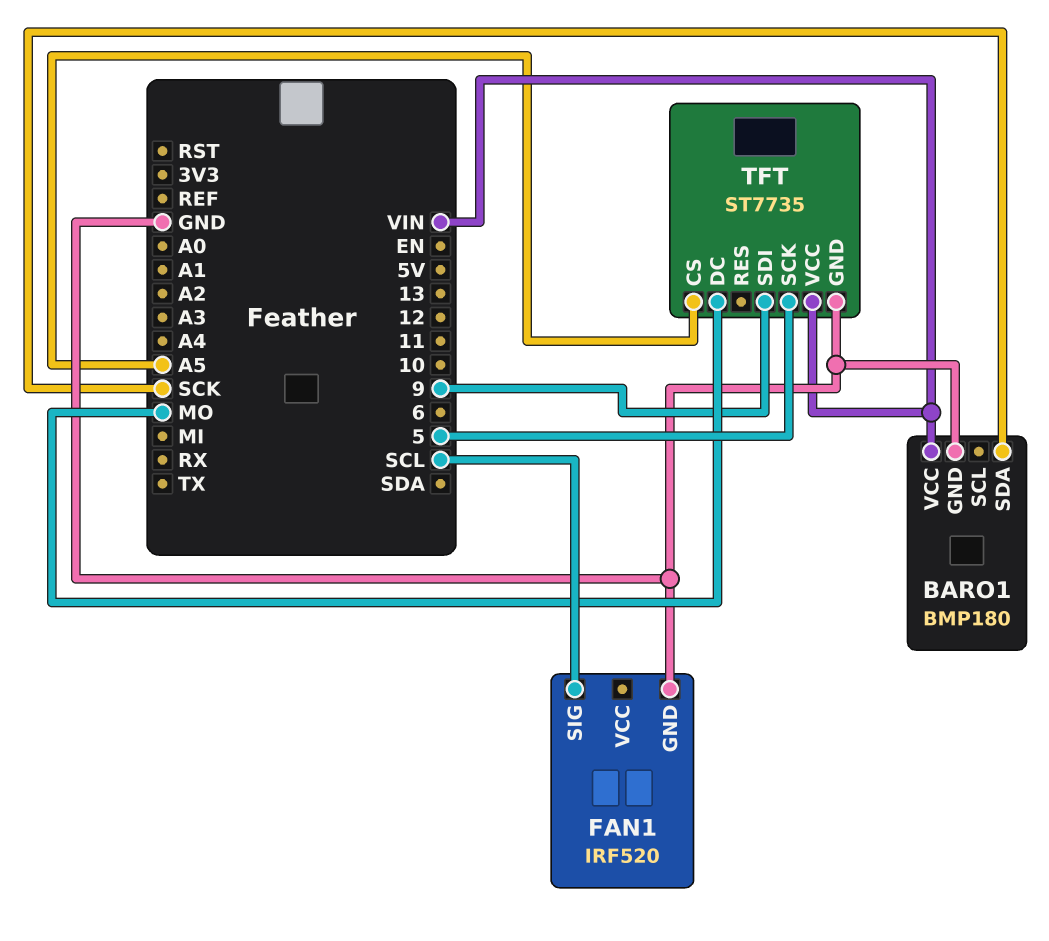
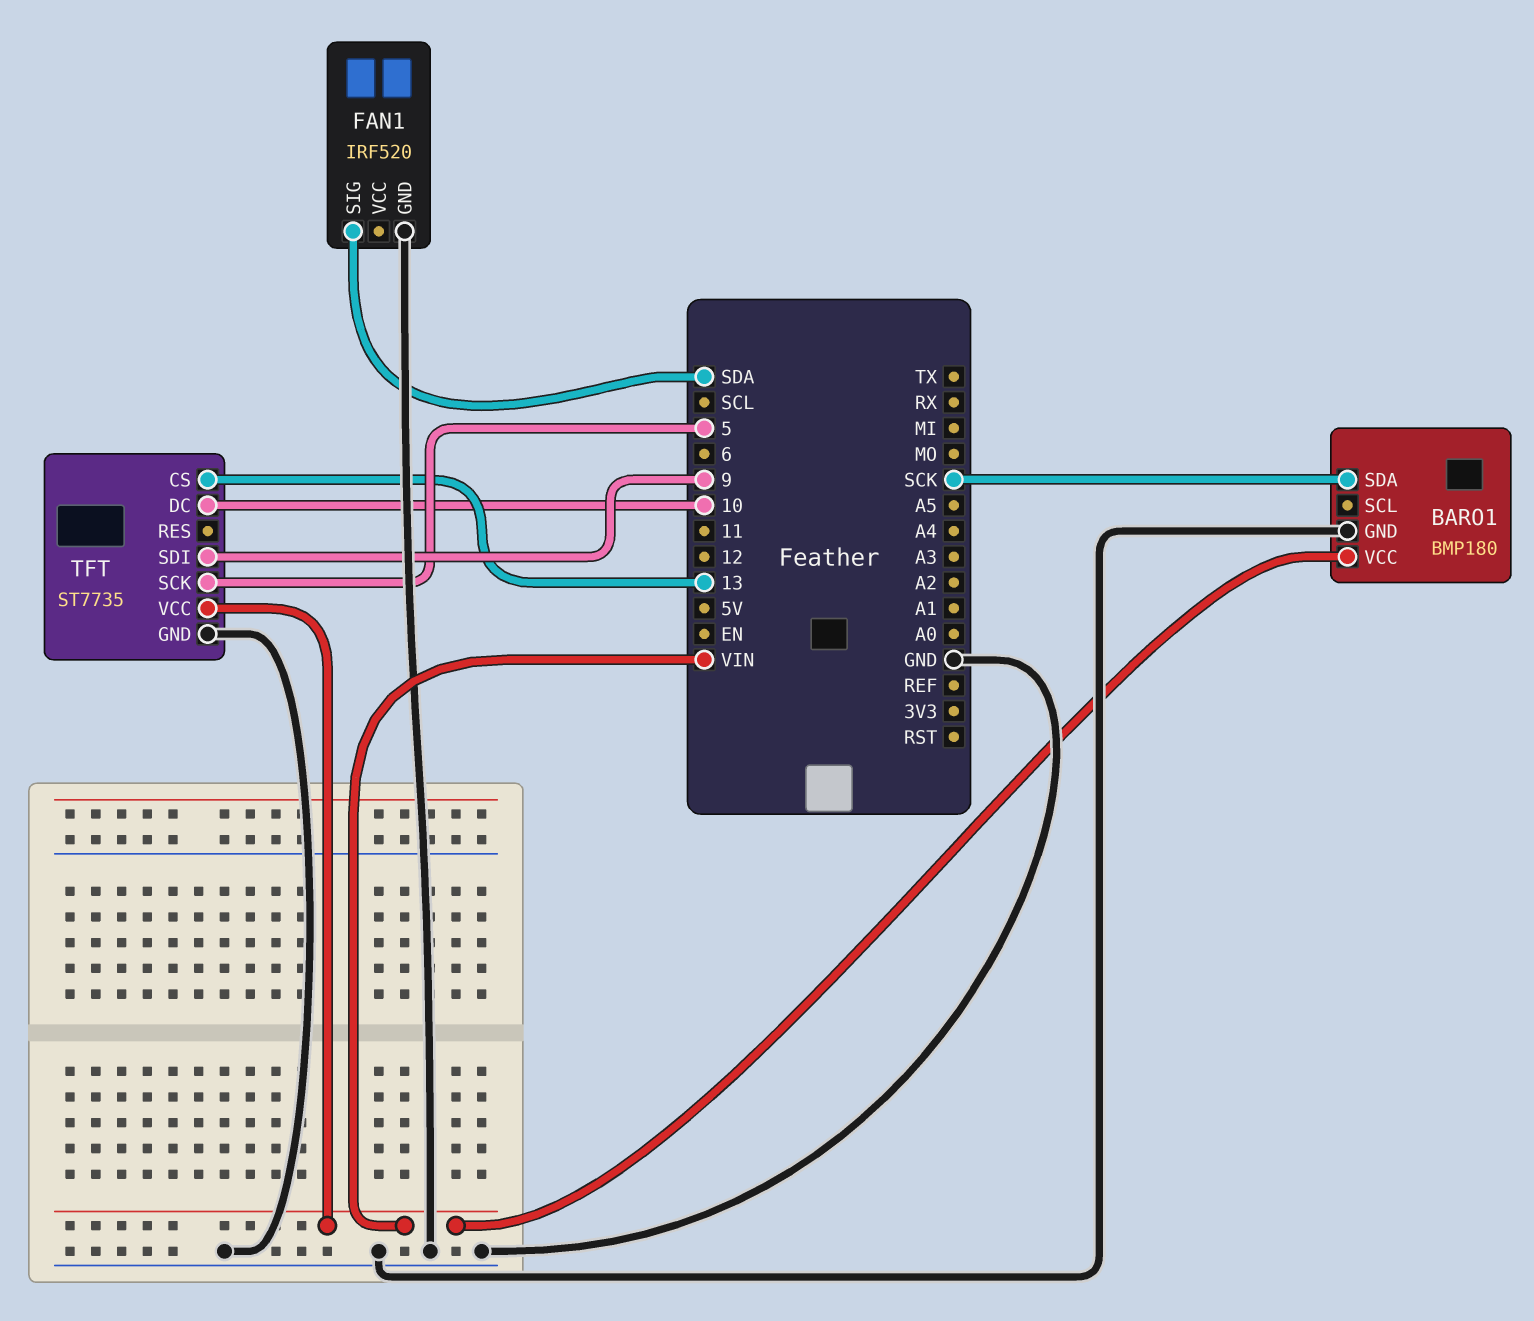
FAN1 pin SIG: SCL -> SDA
TFT pin CS: A5 -> 13
TFT pin DC: MO -> 10

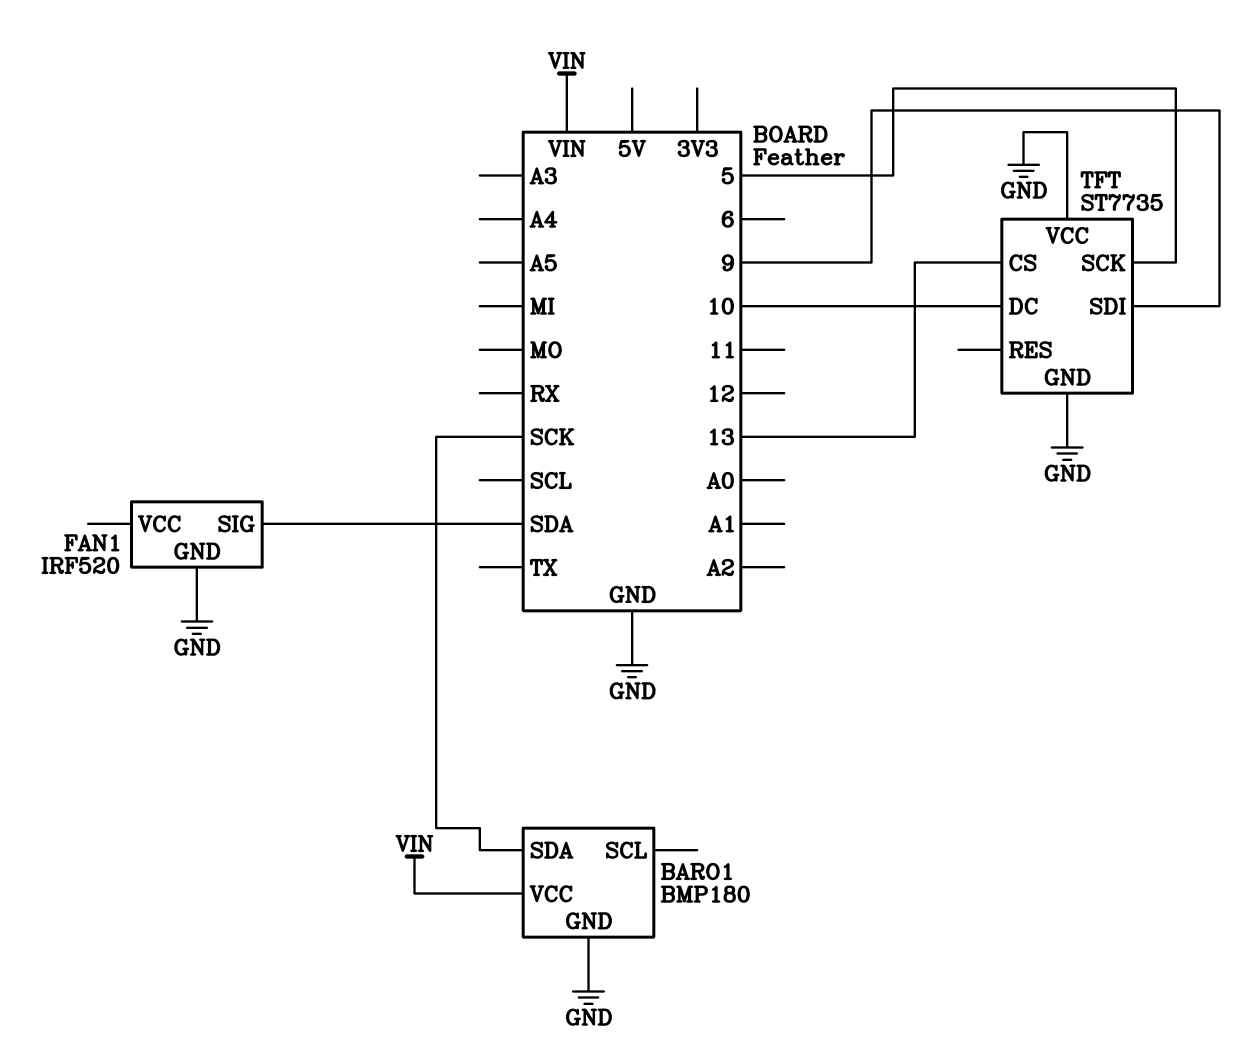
TFT pin VCC: VIN -> GND

